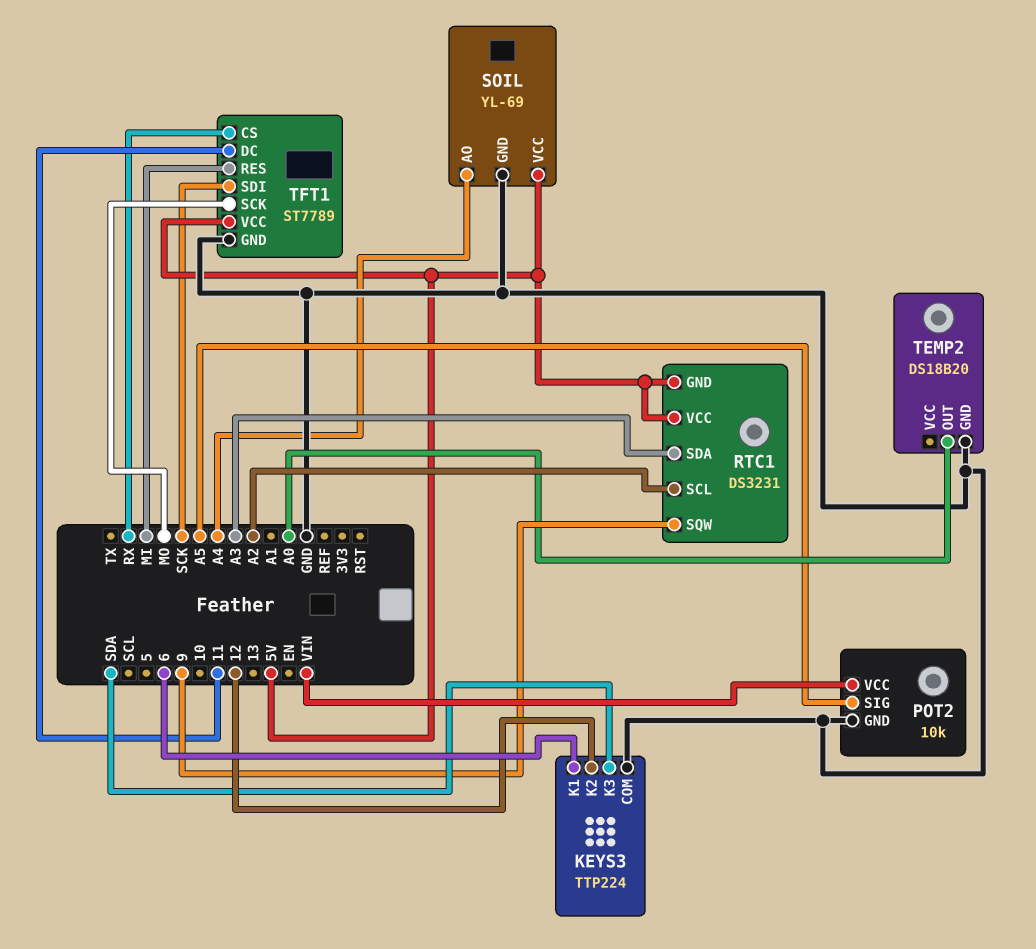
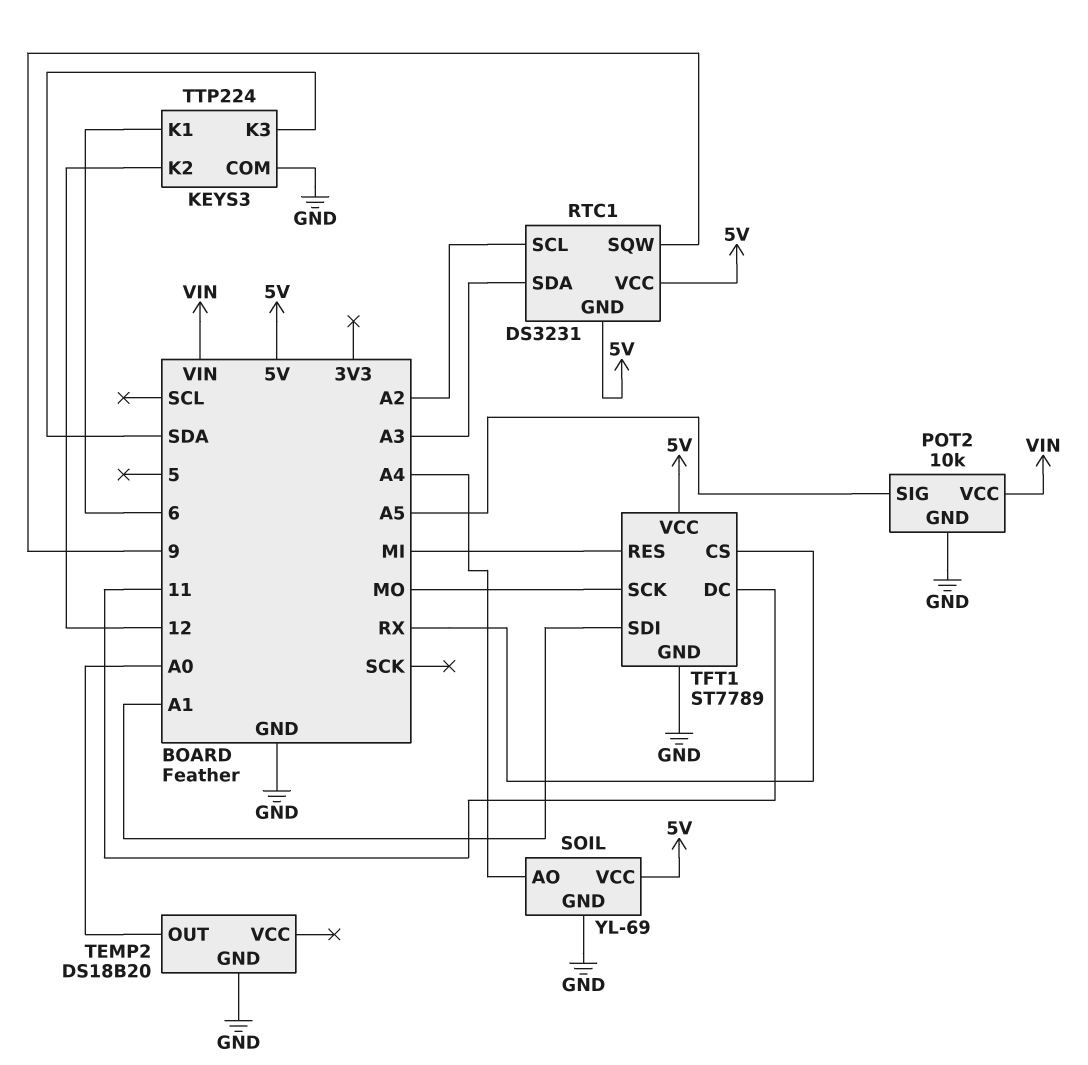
TFT1 pin SDI: SCK -> A1

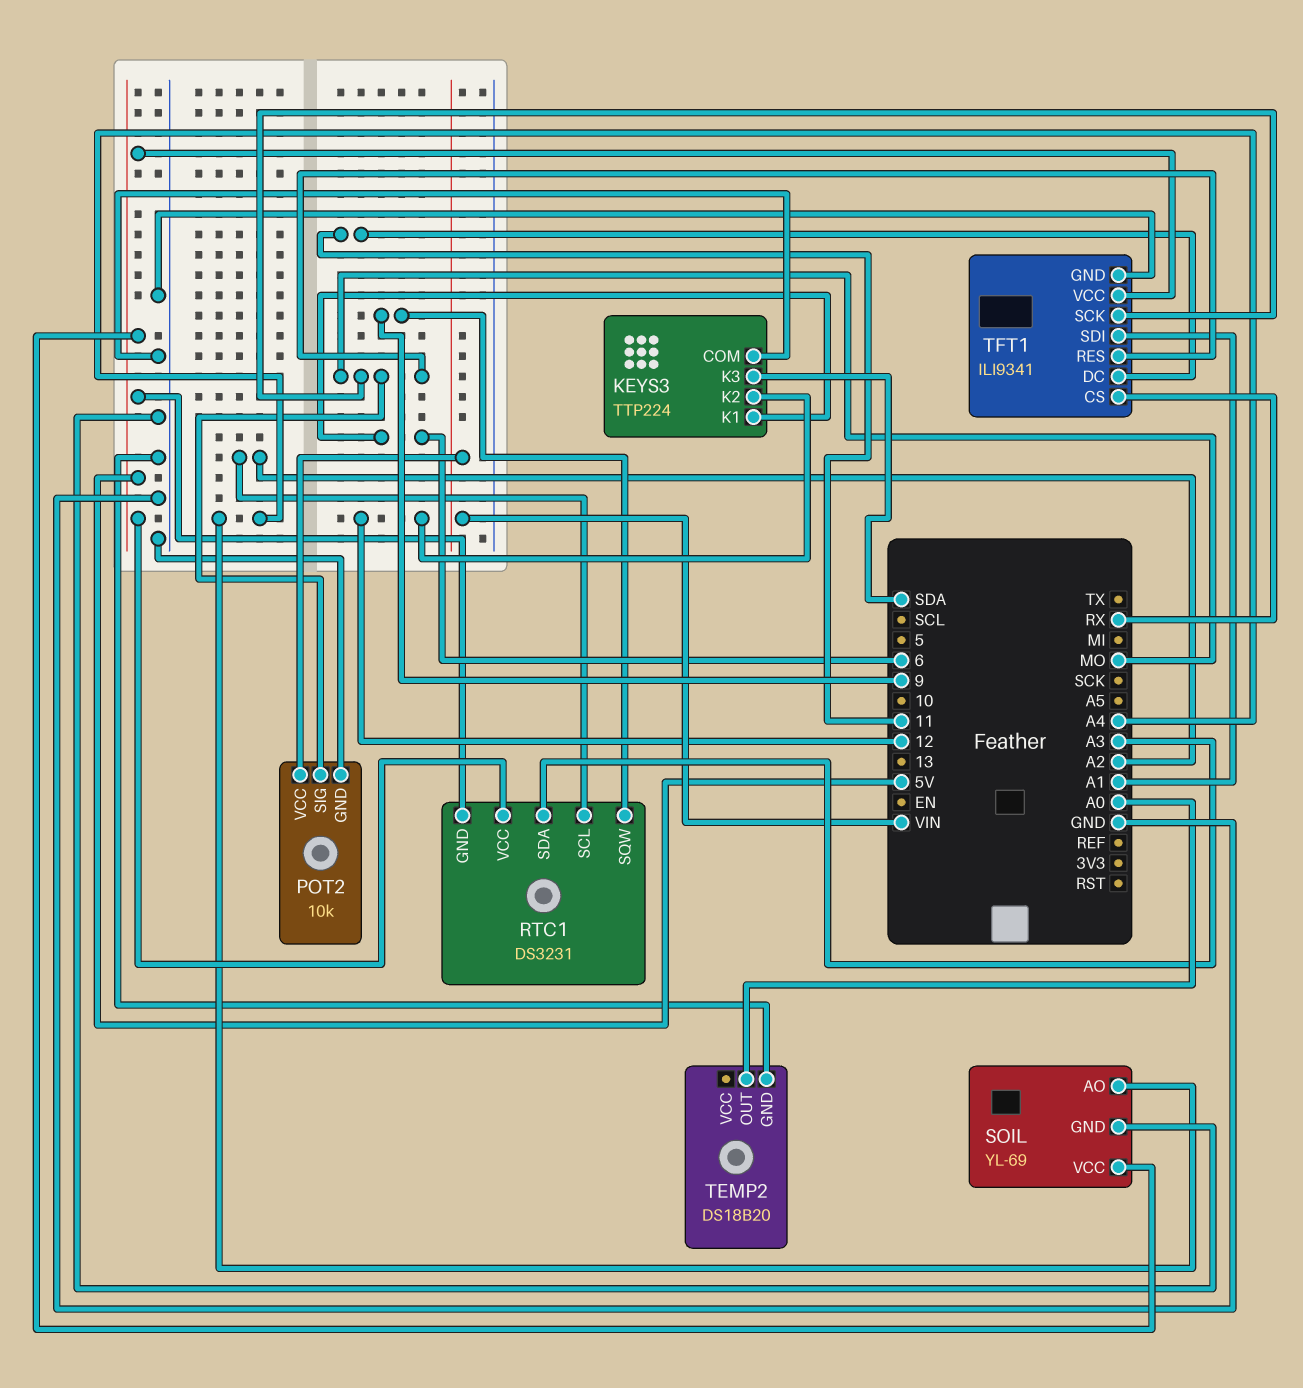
POT2 pin SIG: A5 -> MO
TFT1: ST7789 -> ILI9341
TFT1 pin RES: MI -> MO

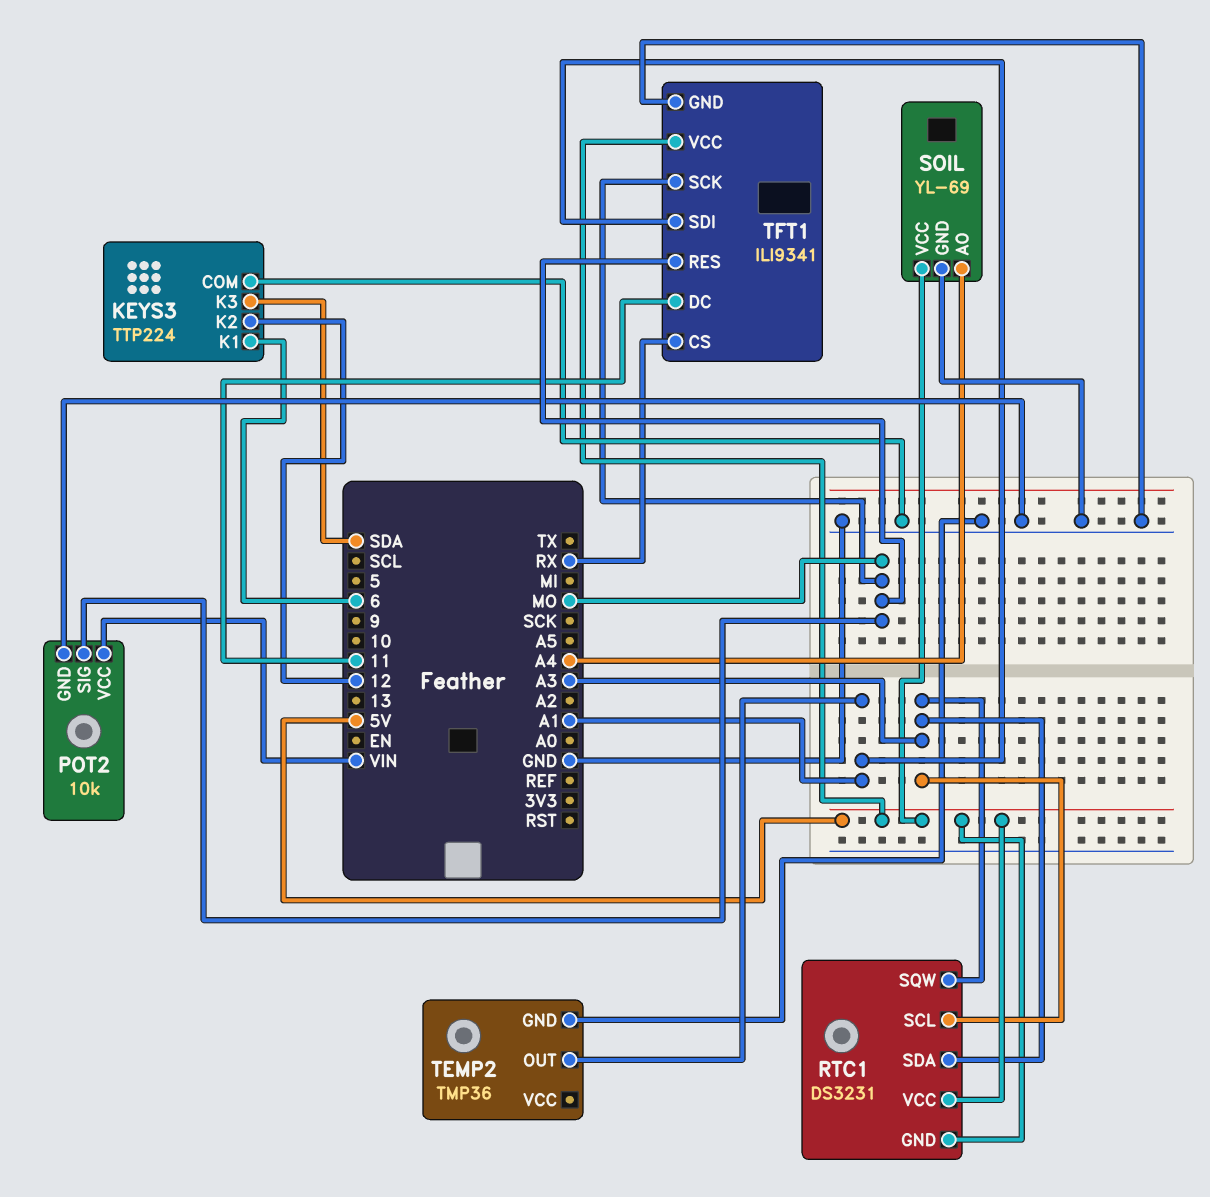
RTC1 pin SCL: A2 -> A3
RTC1 pin SQW: 9 -> A3
TEMP2: DS18B20 -> TMP36
TEMP2 pin OUT: A0 -> A1

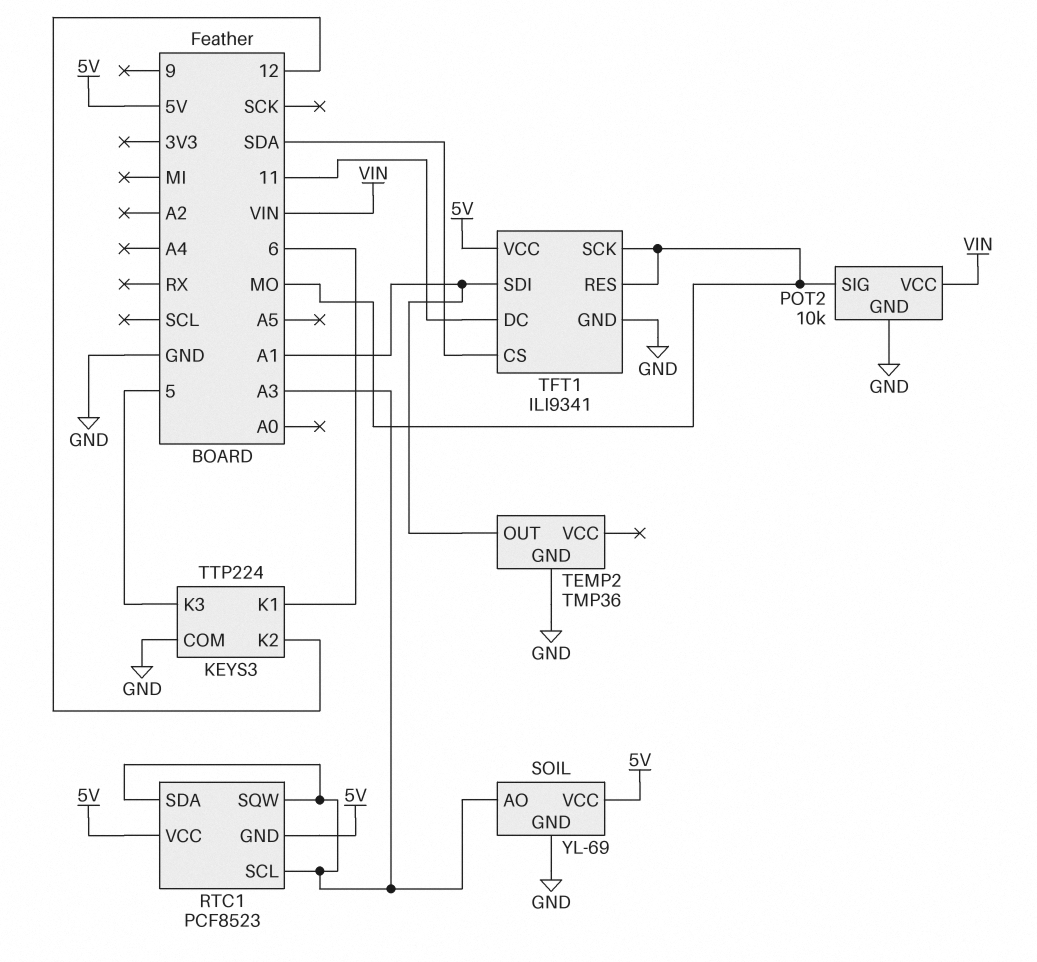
KEYS3 pin K3: SDA -> 5
RTC1: DS3231 -> PCF8523
SOIL pin AO: A4 -> A3
TFT1 pin CS: RX -> SDA

